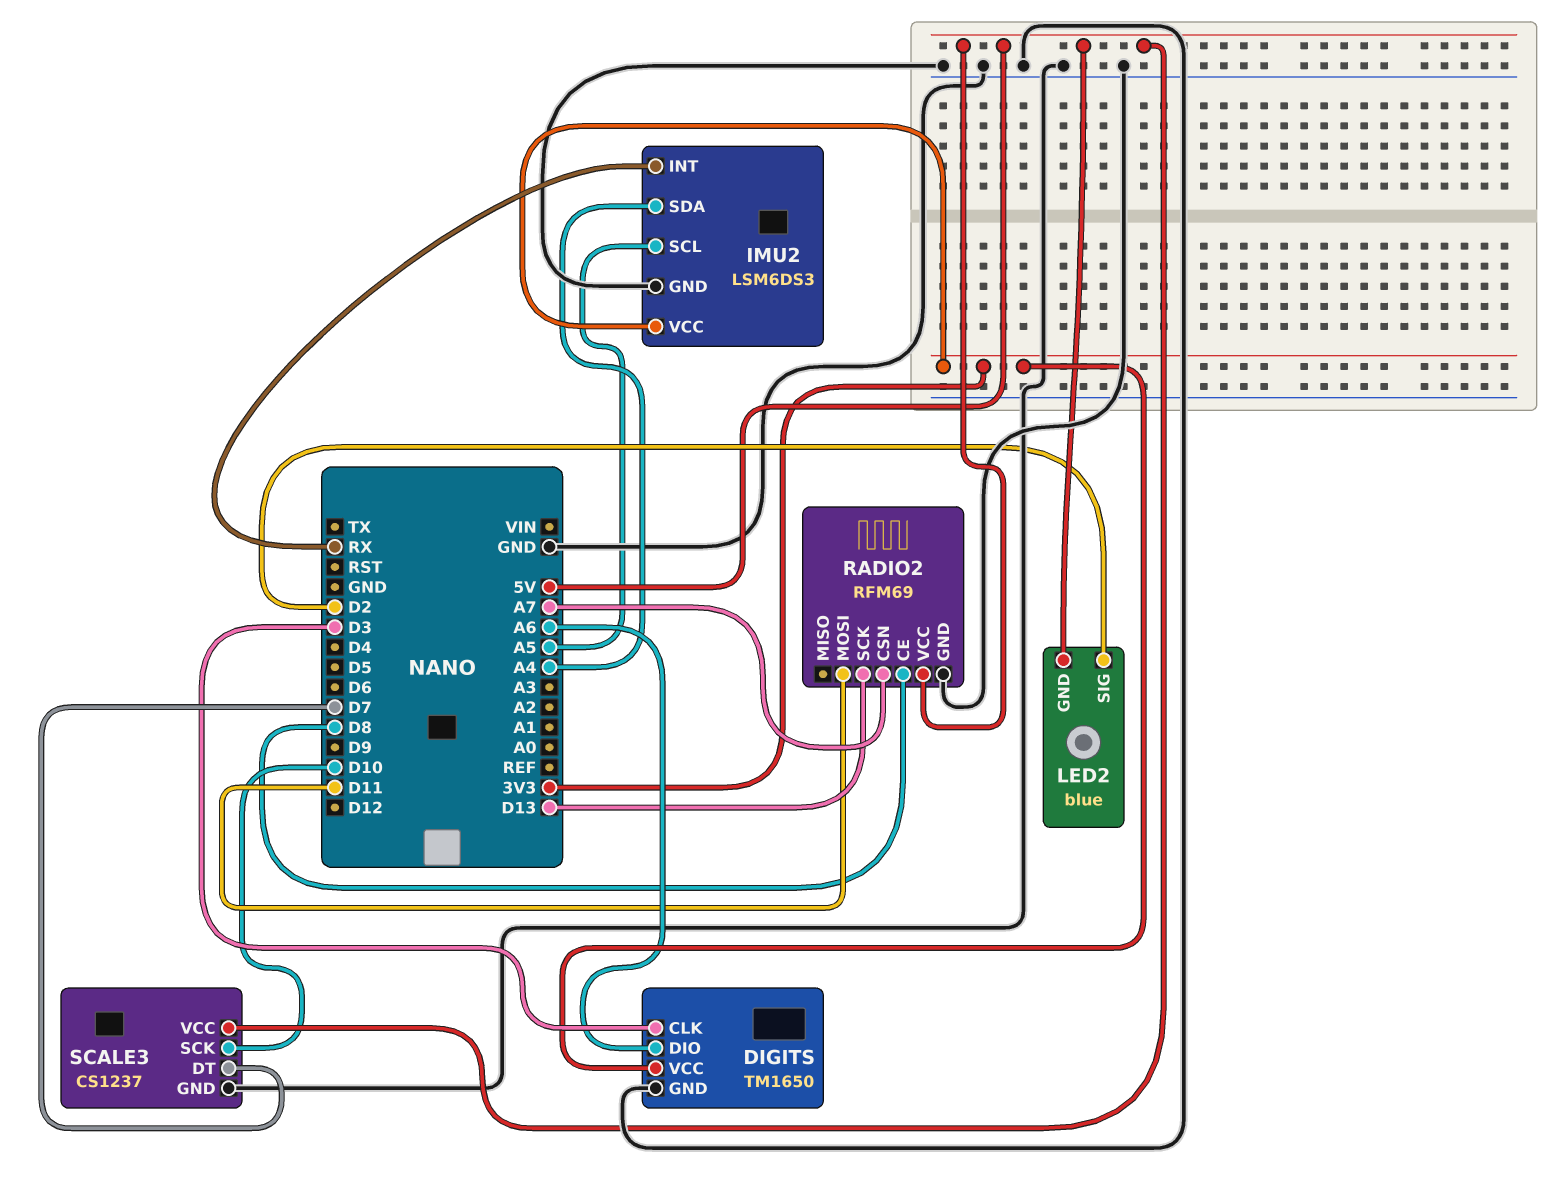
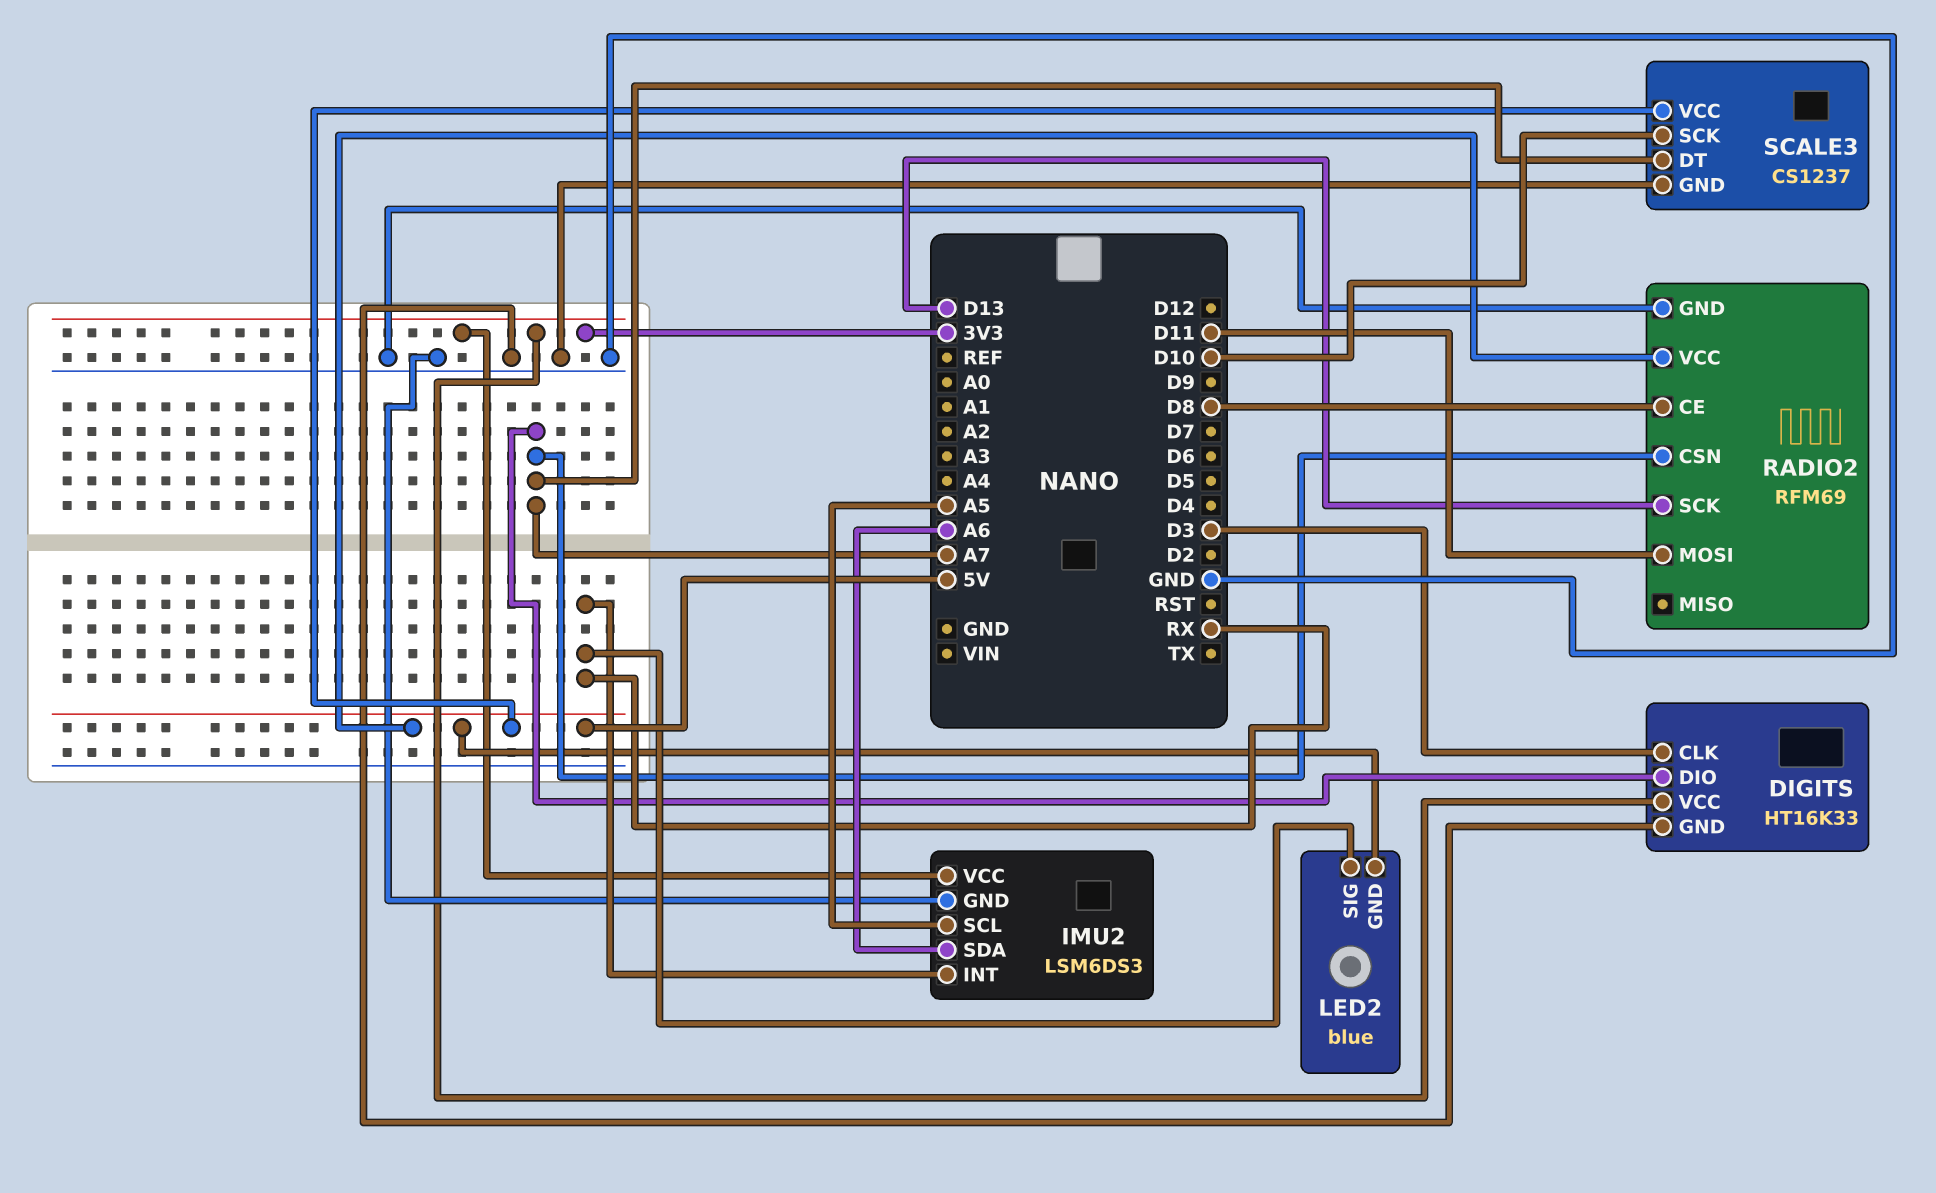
DIGITS: TM1650 -> HT16K33
DIGITS pin DIO: A6 -> A7
IMU2 pin SDA: A4 -> A6
LED2 pin SIG: D2 -> RX
SCALE3 pin DT: D7 -> A7

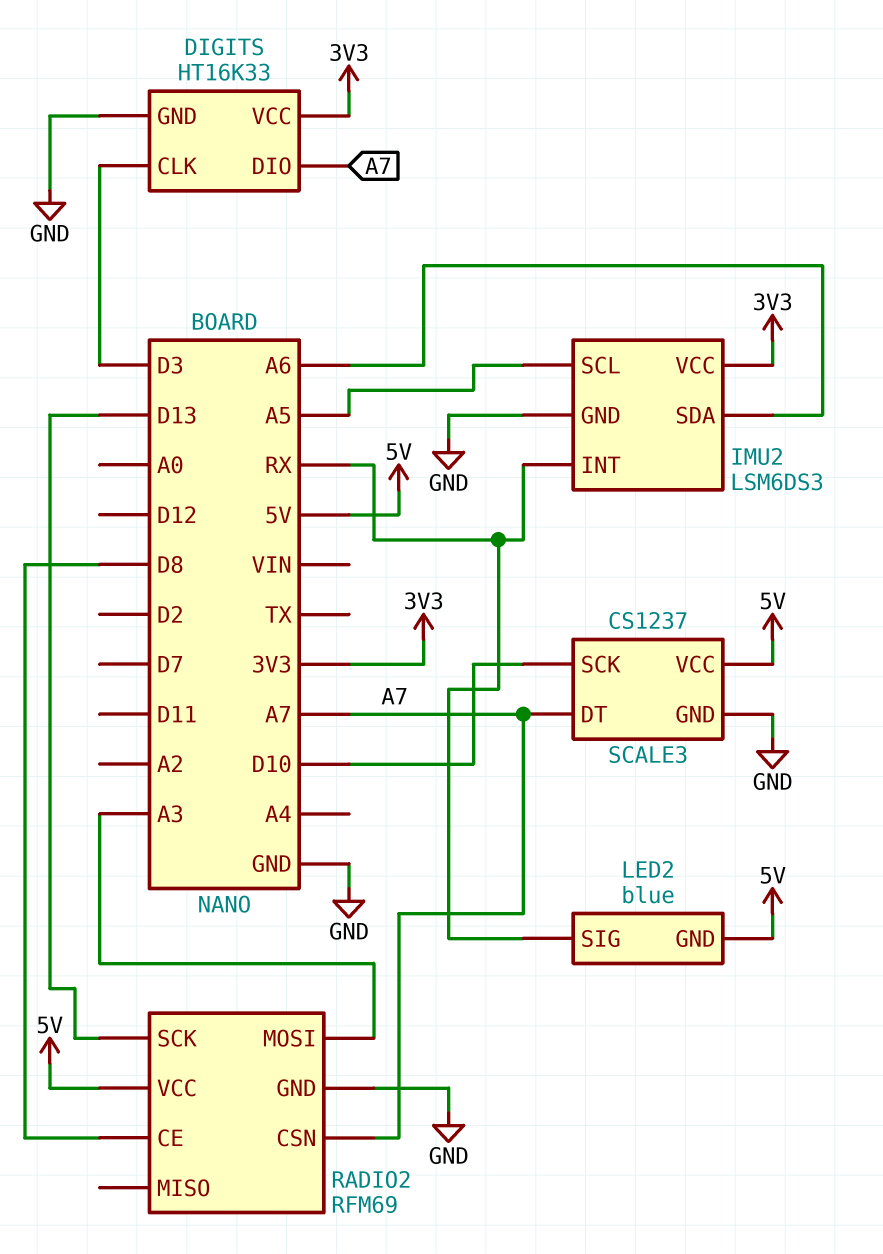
RADIO2 pin MOSI: D11 -> A3

